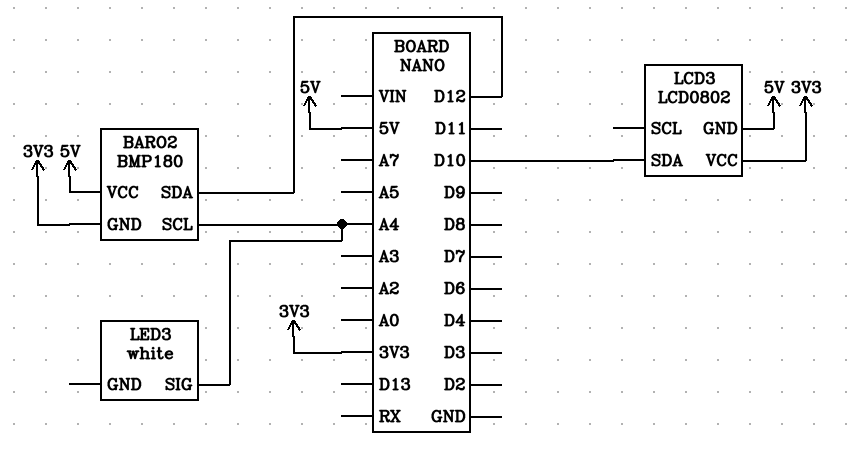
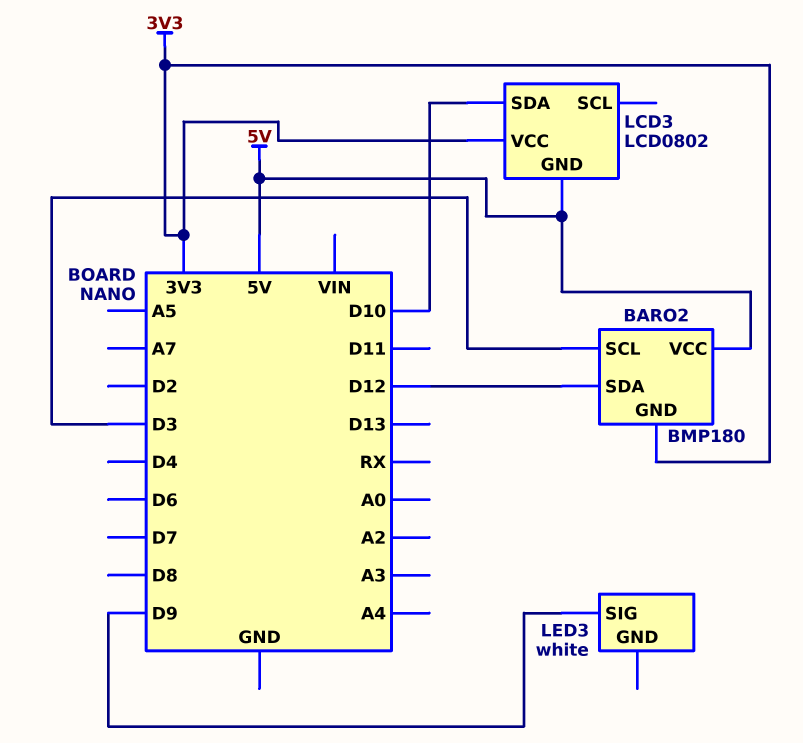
BARO2 pin SCL: A4 -> D3
LED3 pin SIG: A4 -> D9

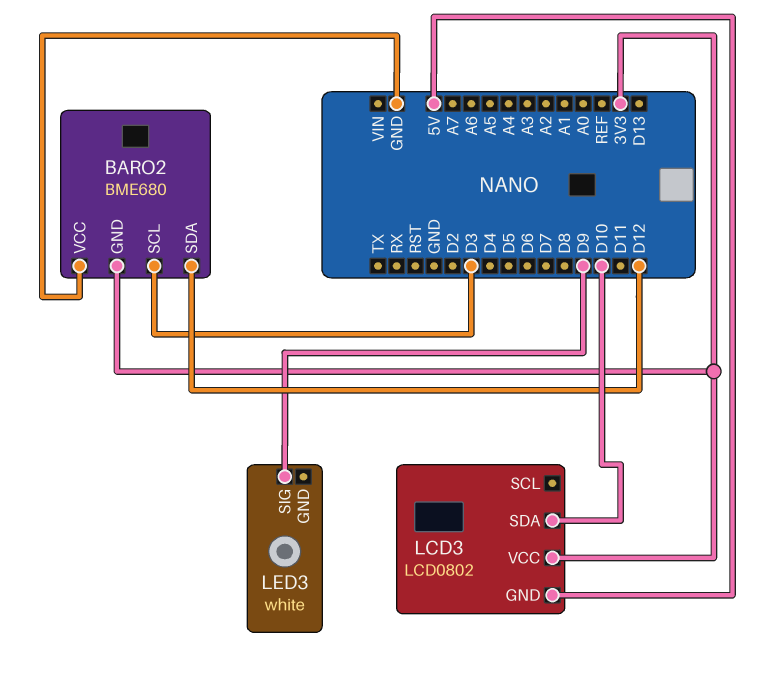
BARO2: BMP180 -> BME680
BARO2 pin VCC: 5V -> GND

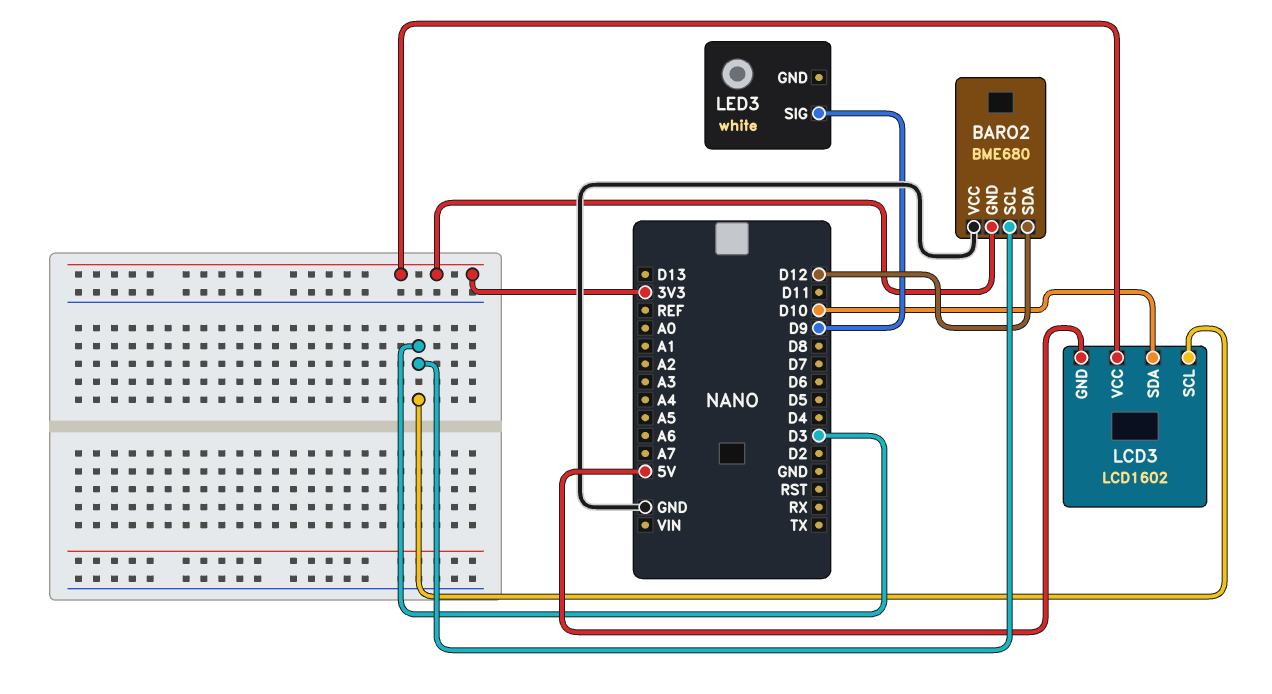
LCD3: LCD0802 -> LCD1602
LCD3 pin SCL: none -> D3

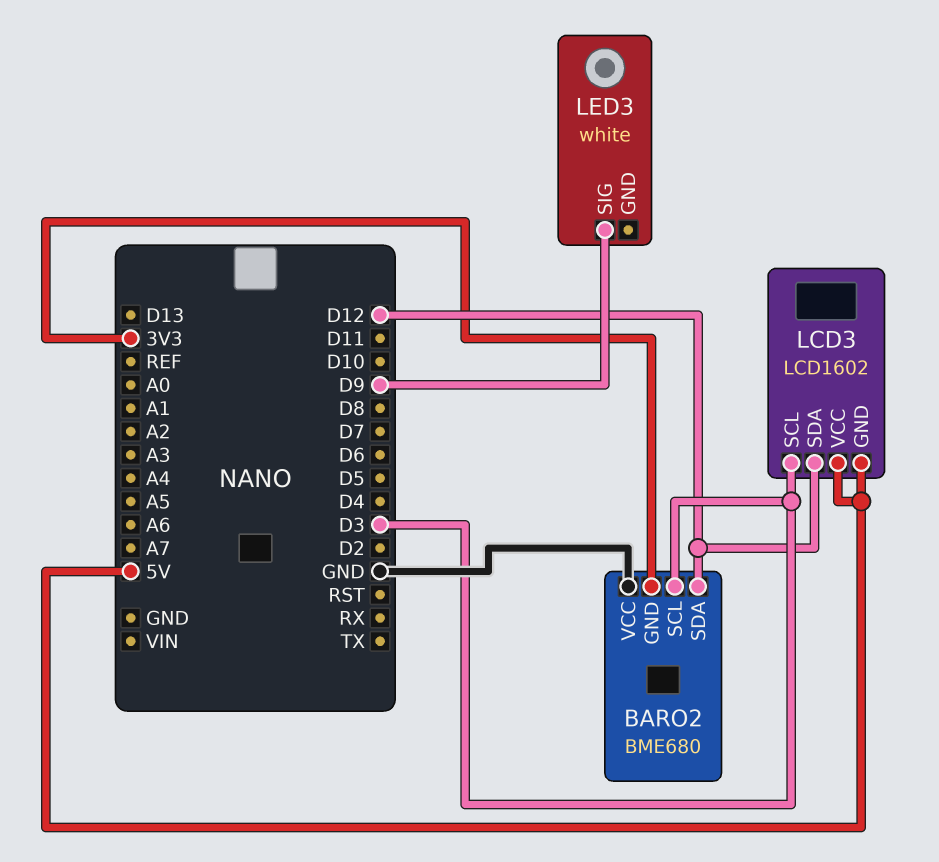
LCD3 pin SDA: D10 -> D12
LCD3 pin VCC: 3V3 -> 5V

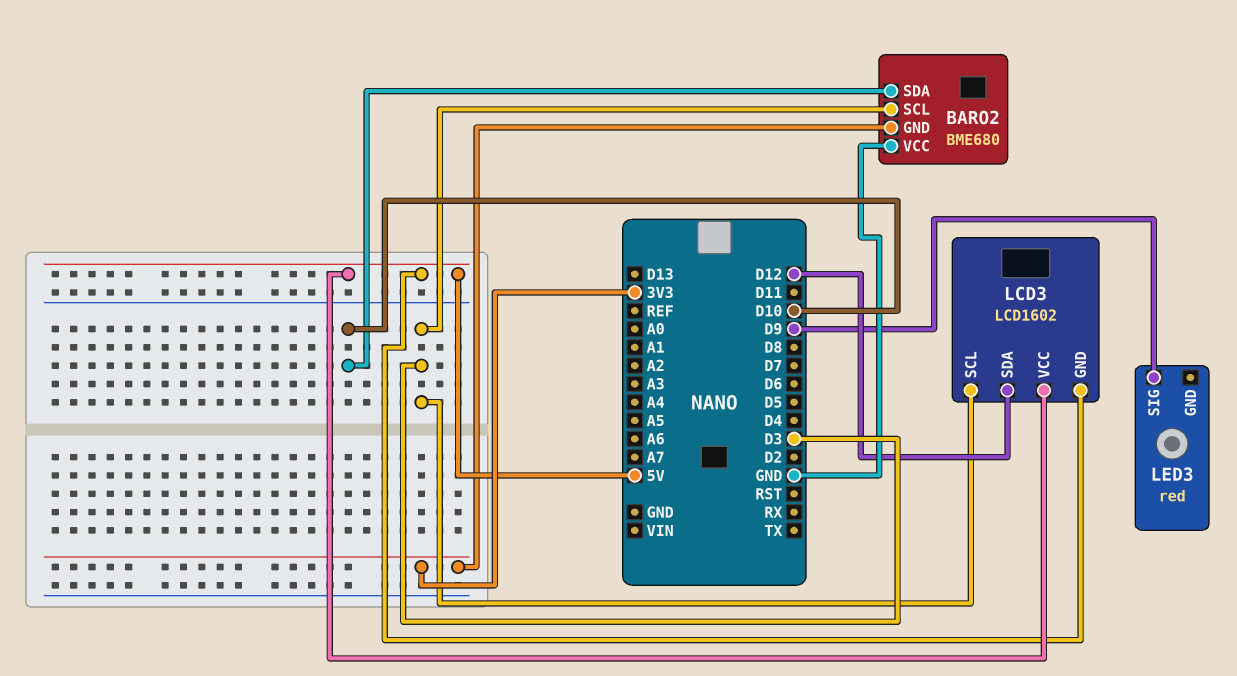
BARO2 pin SDA: D12 -> D10
LED3: white -> red

